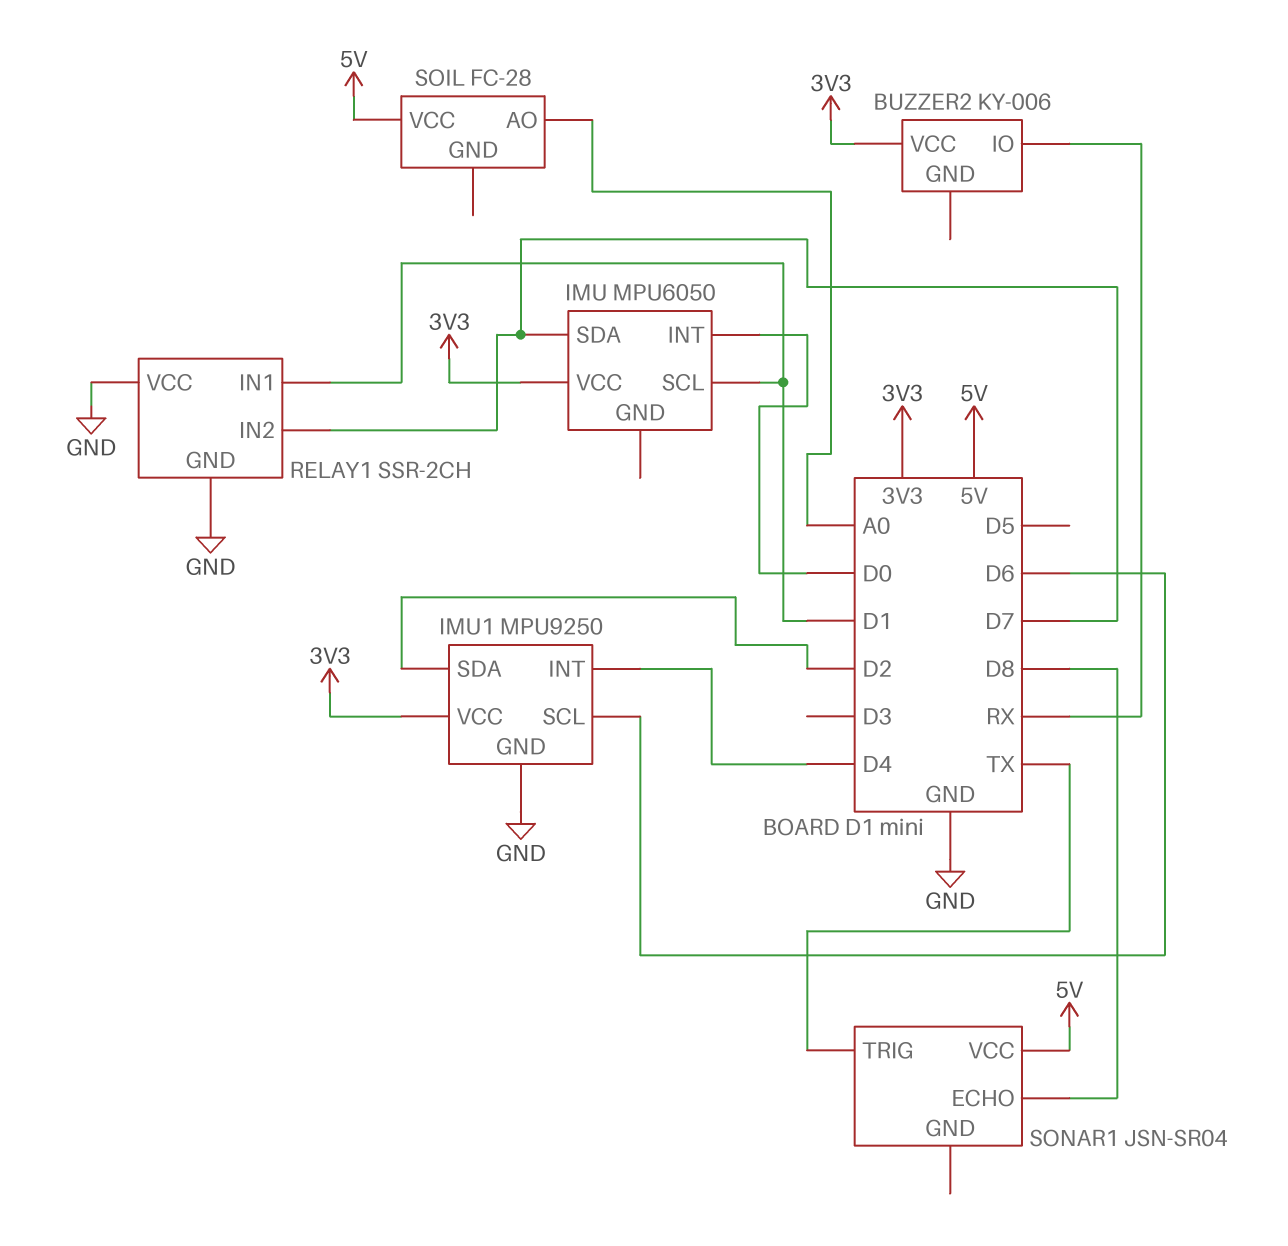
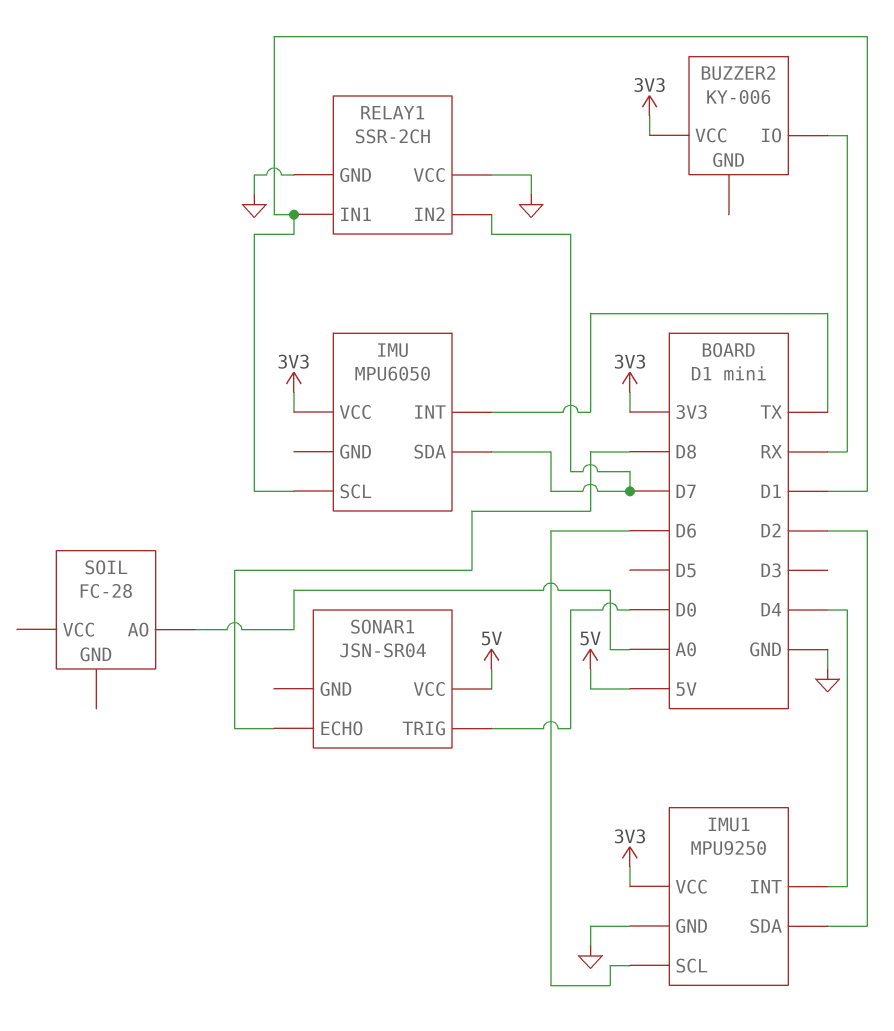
IMU pin INT: D0 -> TX
SOIL pin VCC: 5V -> none
SONAR1 pin TRIG: TX -> D0

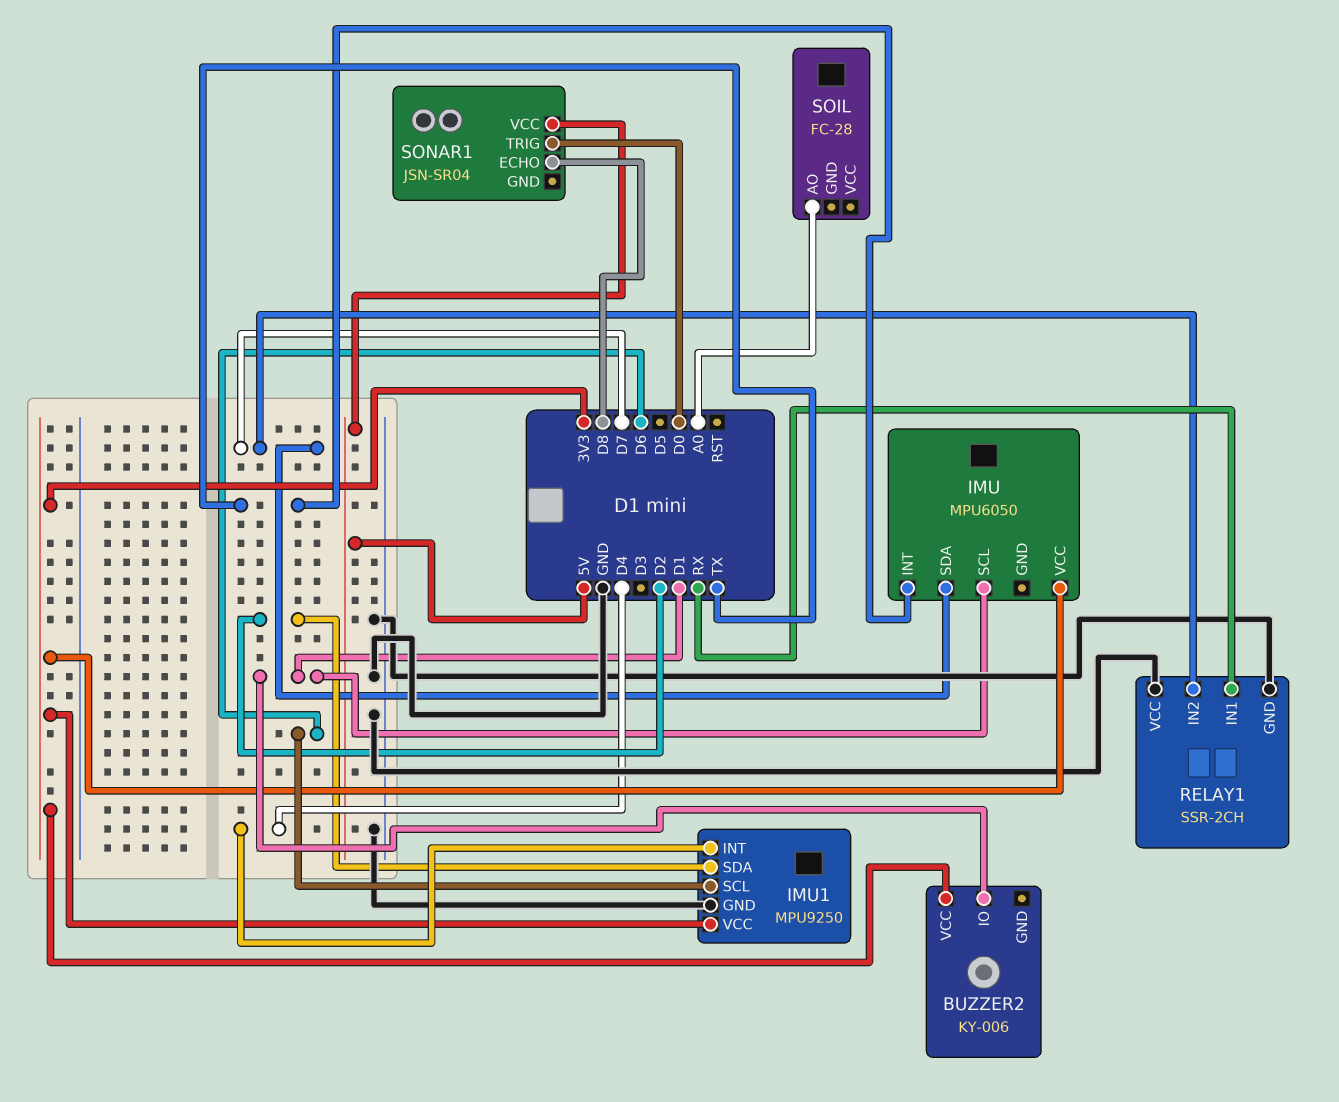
BUZZER2 pin IO: RX -> D1
RELAY1 pin IN1: D1 -> RX

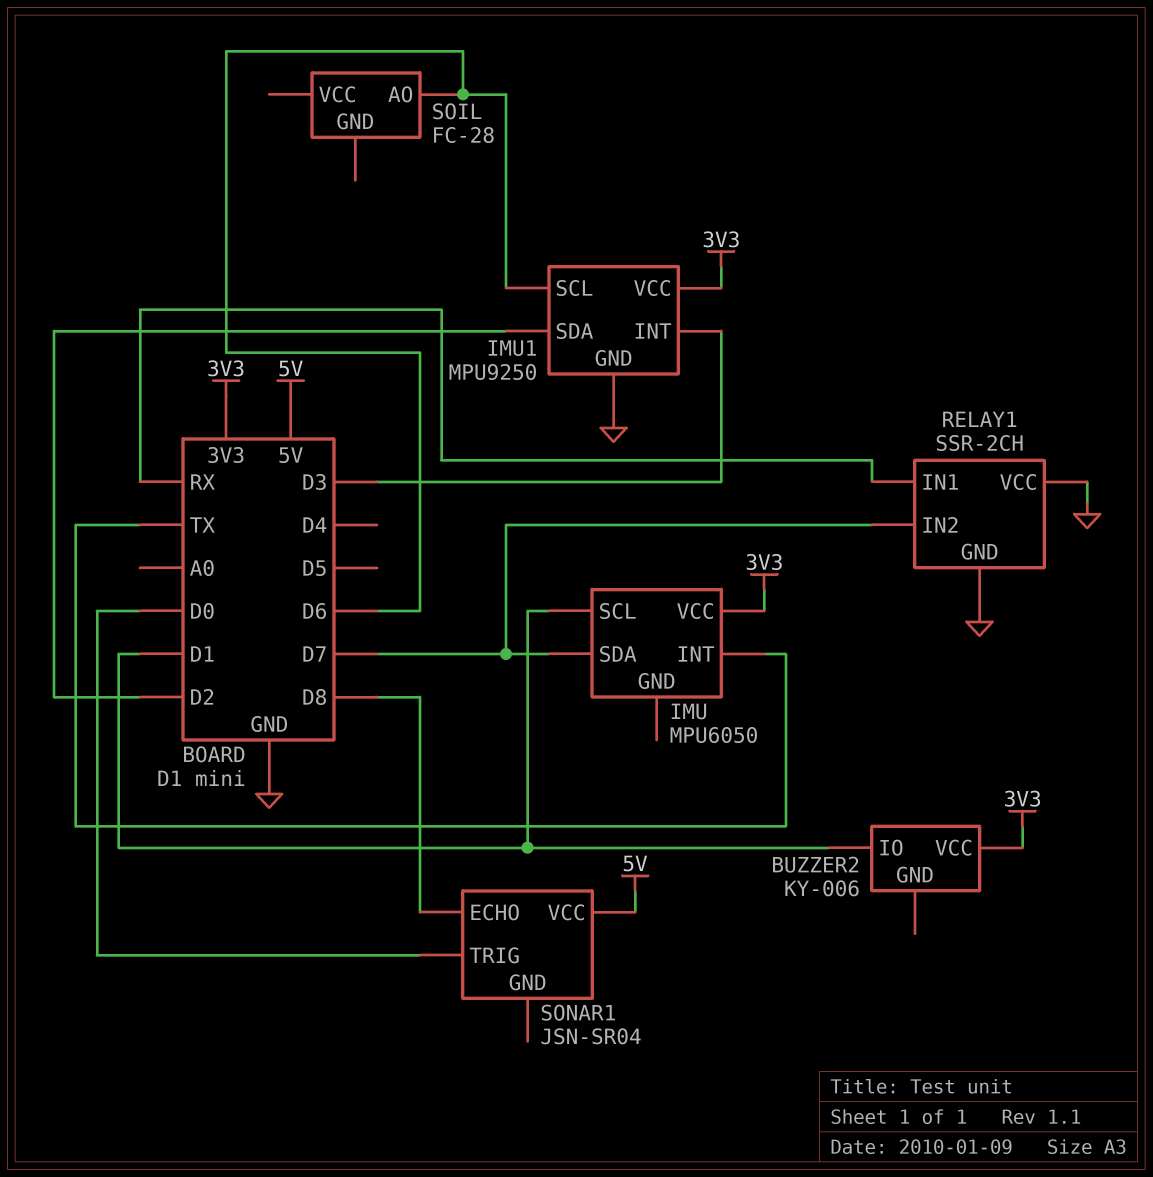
IMU1 pin INT: D4 -> D3
SOIL pin AO: A0 -> D6

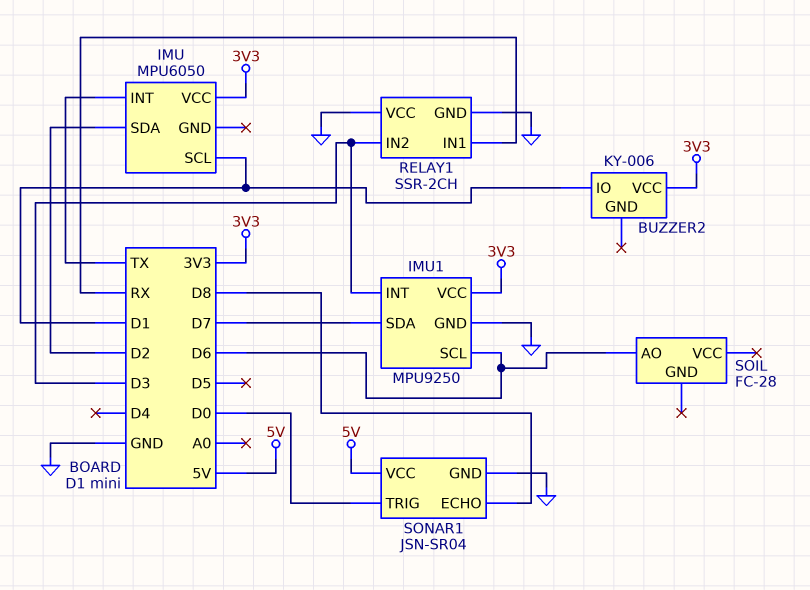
IMU pin SDA: D7 -> D2
IMU1 pin SDA: D2 -> D7
RELAY1 pin IN2: D7 -> D3
SONAR1 pin GND: none -> GND

